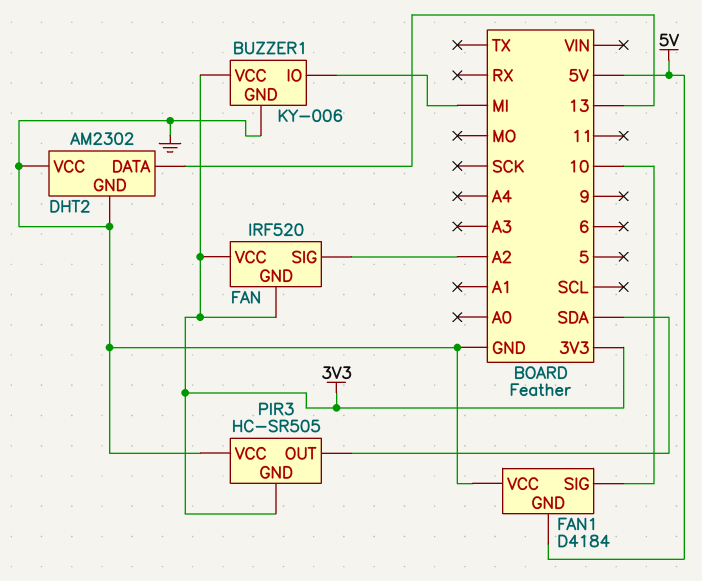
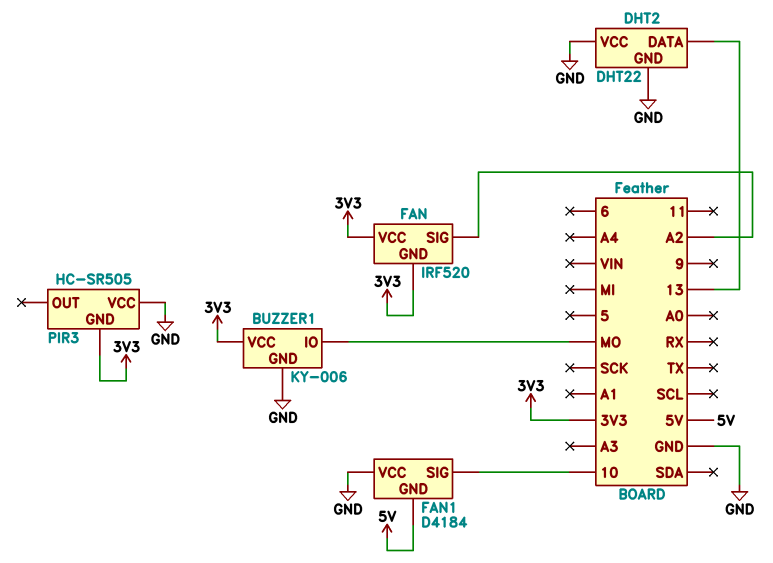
BUZZER1 pin IO: MI -> MO
DHT2: AM2302 -> DHT22
PIR3 pin OUT: SDA -> none

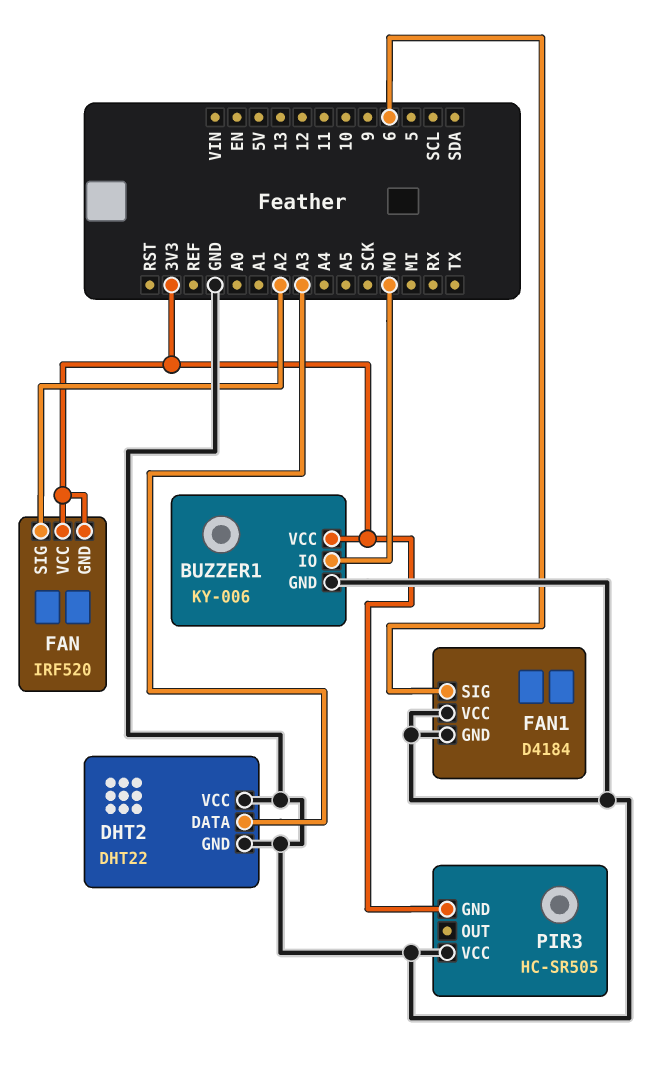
DHT2 pin DATA: 13 -> A3
FAN1 pin GND: 5V -> GND
FAN1 pin SIG: 10 -> 6

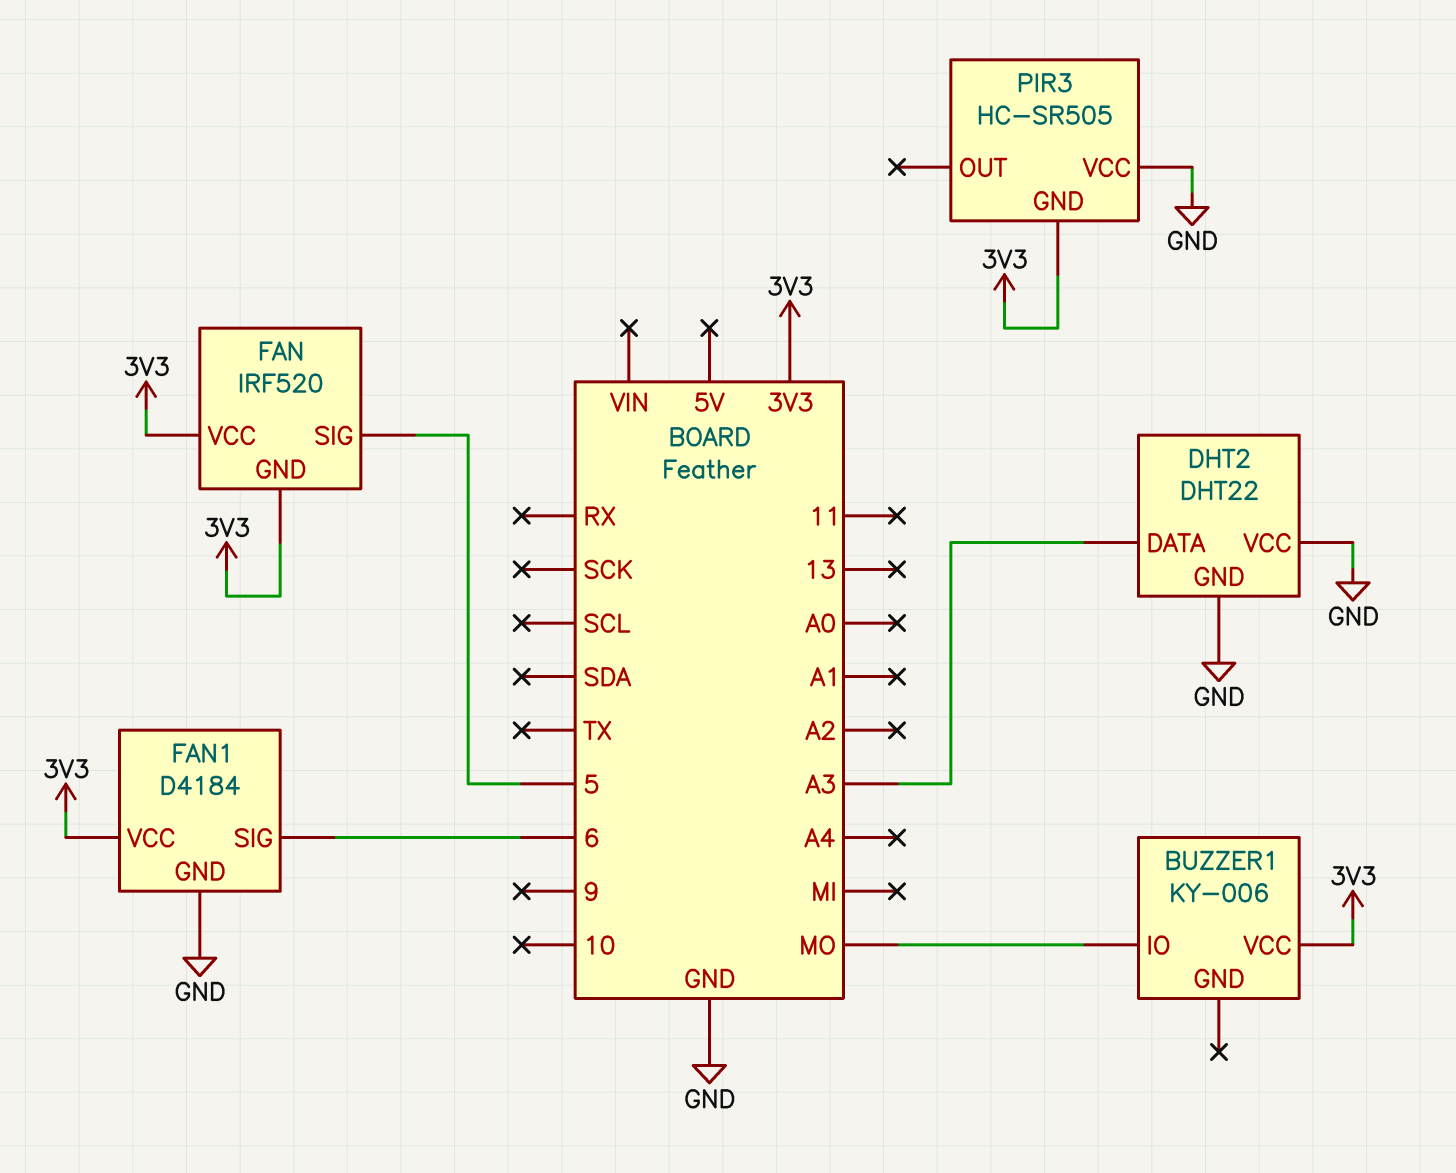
BUZZER1 pin GND: GND -> none
FAN pin SIG: A2 -> 5
FAN1 pin VCC: GND -> 3V3

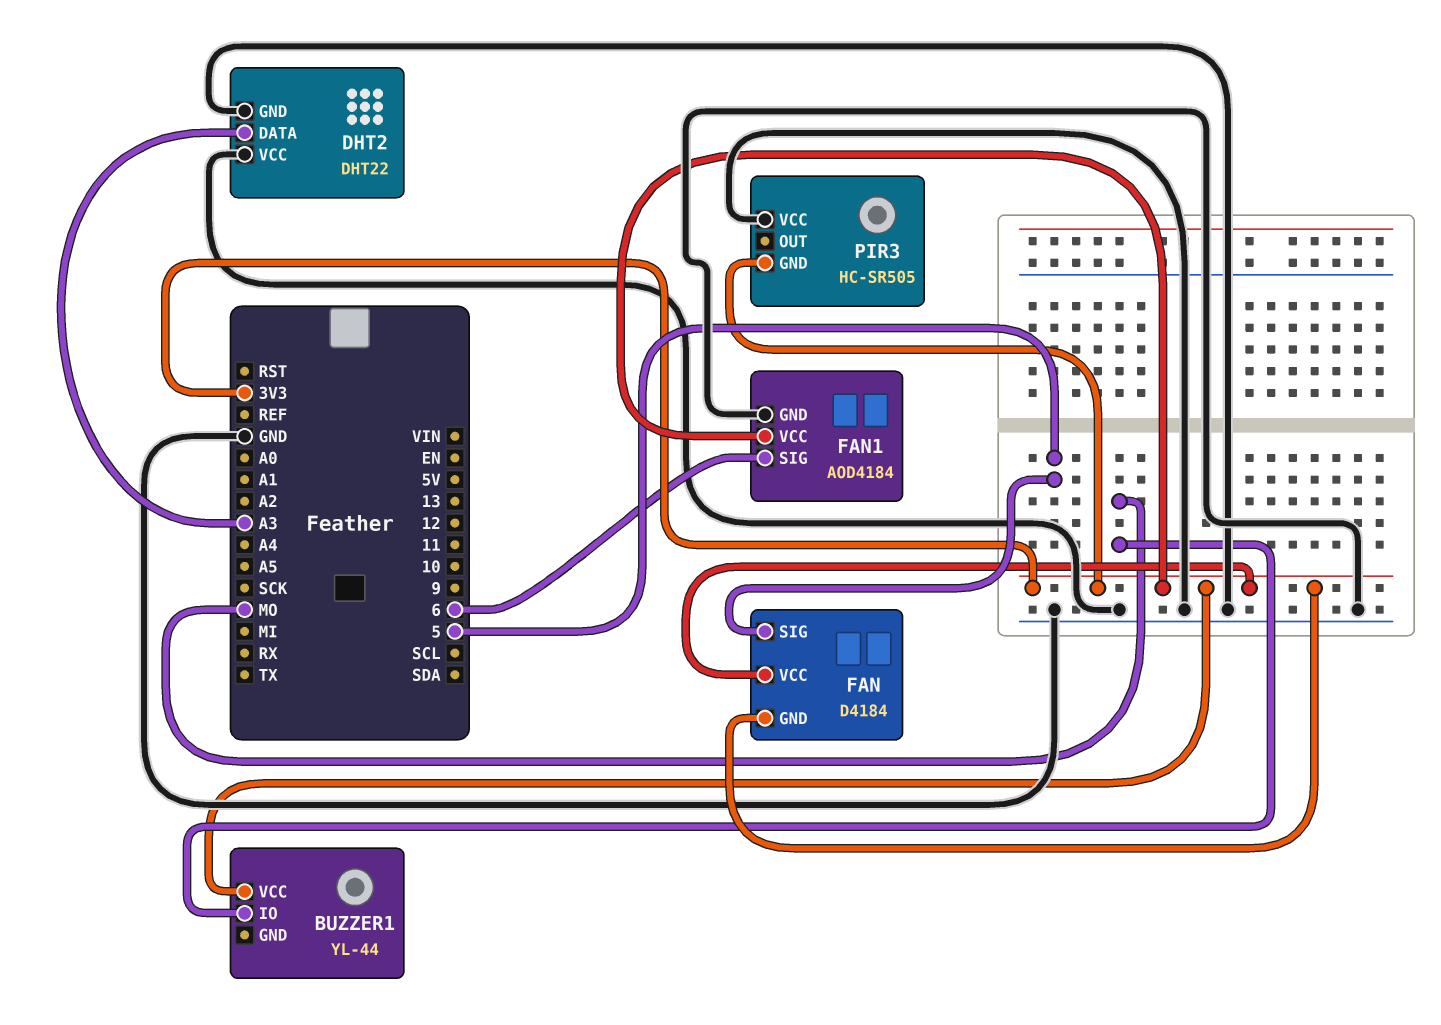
BUZZER1: KY-006 -> YL-44
FAN: IRF520 -> D4184
FAN1: D4184 -> AOD4184

